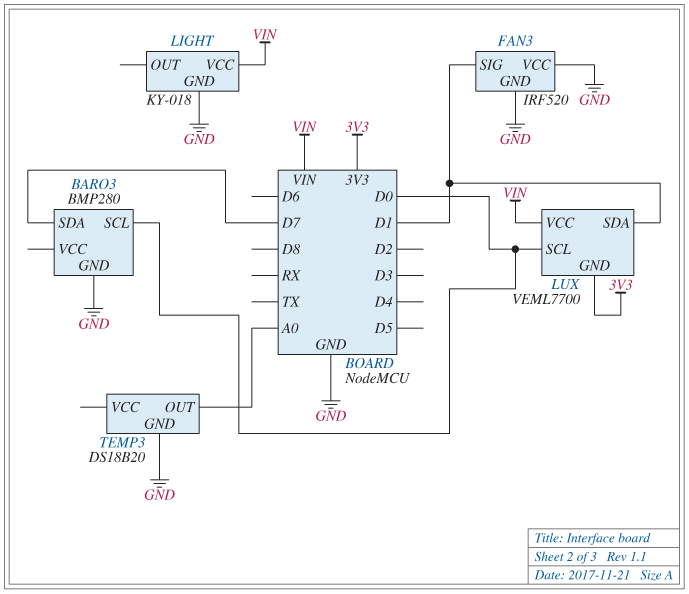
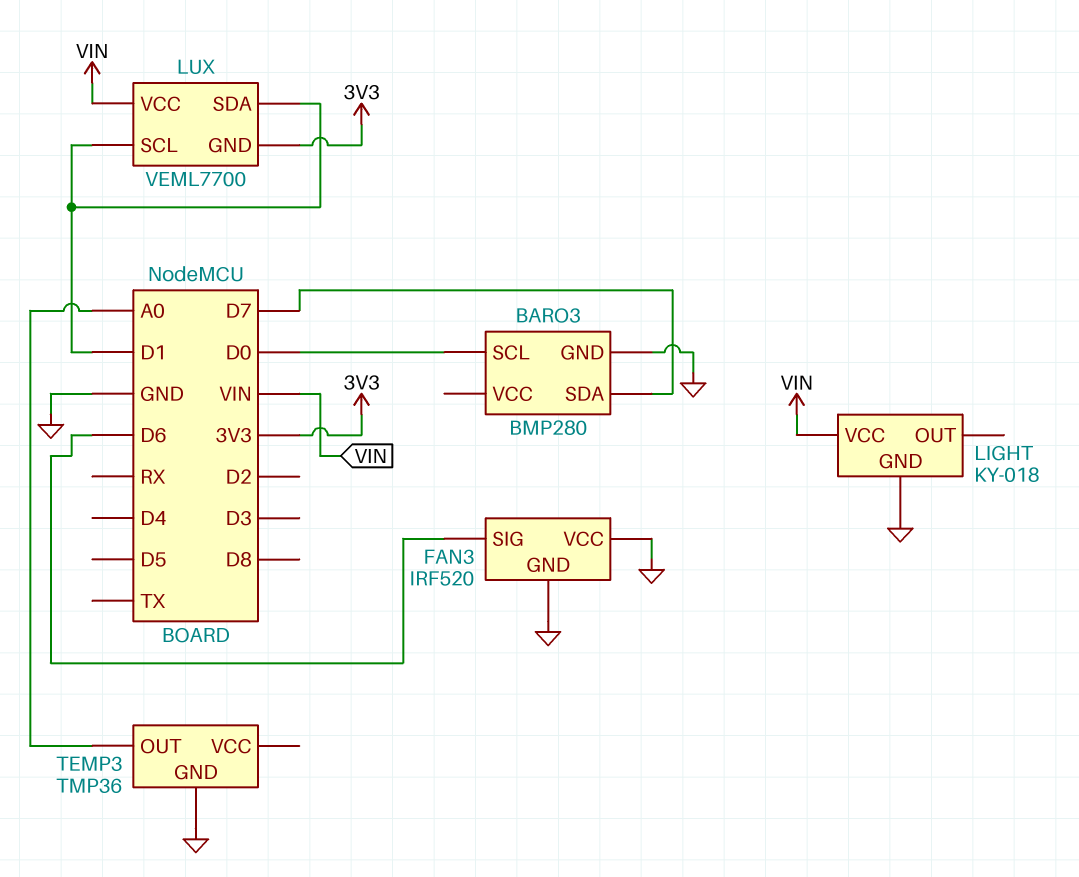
FAN3 pin SIG: D1 -> D6
LUX pin SCL: D0 -> D1
TEMP3: DS18B20 -> TMP36

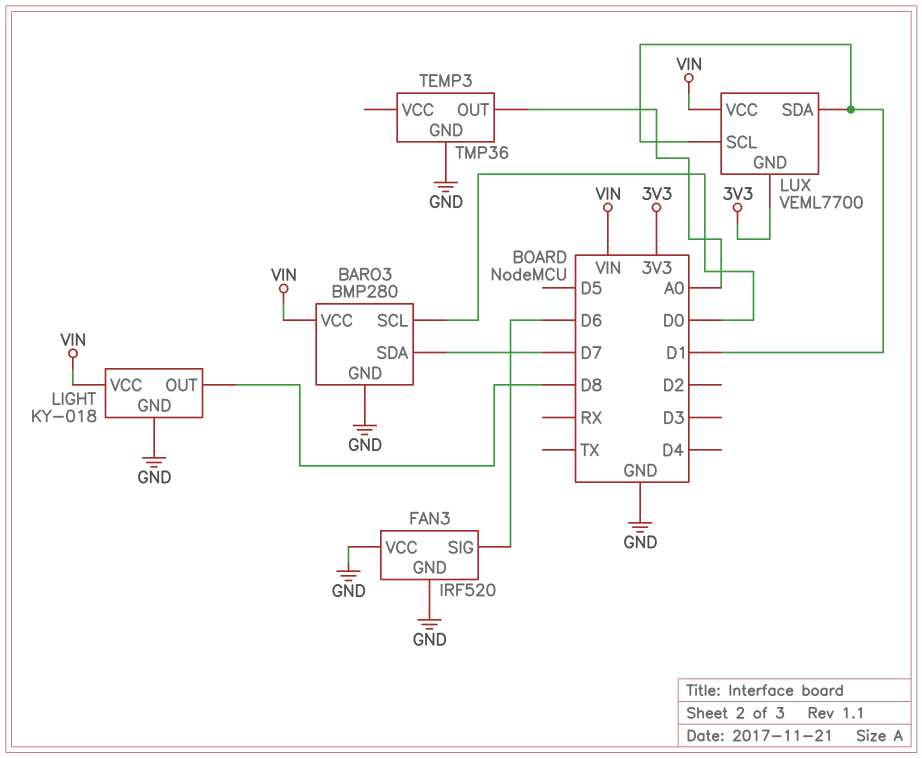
BARO3 pin VCC: none -> VIN
LIGHT pin OUT: none -> D8

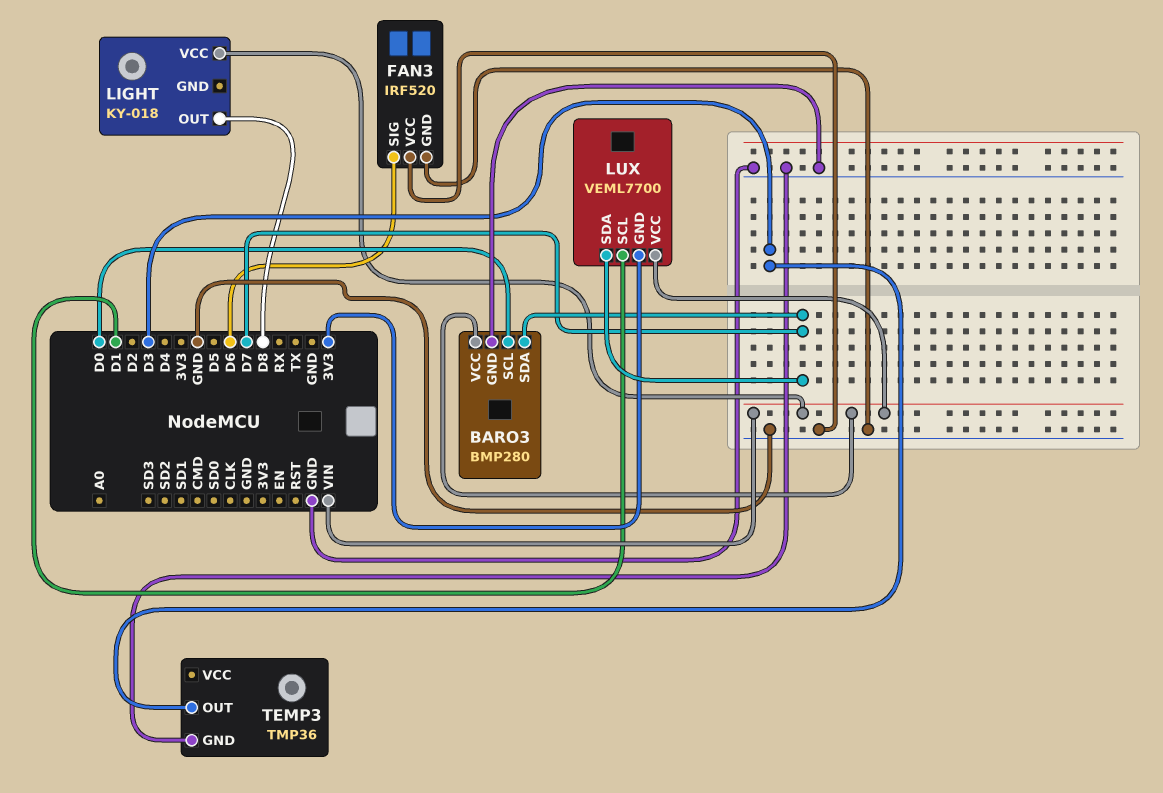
LIGHT pin GND: GND -> none
LUX pin SDA: D1 -> D7
TEMP3 pin OUT: A0 -> D3

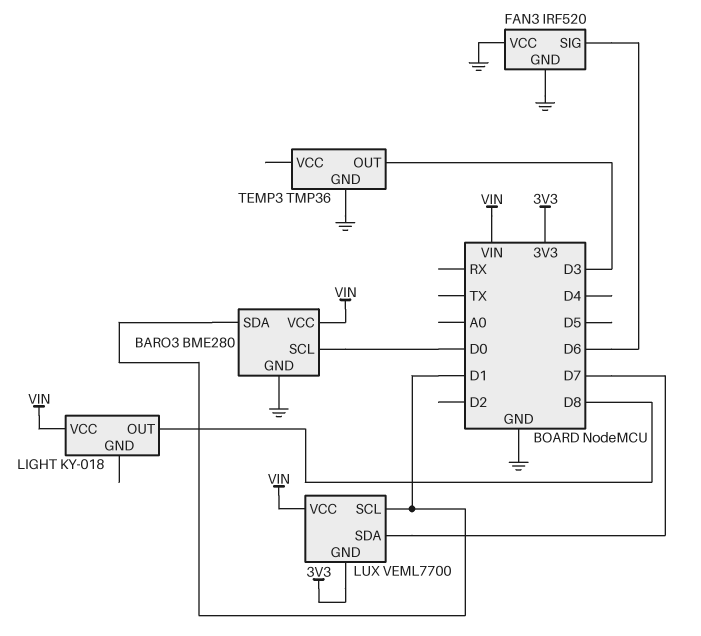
BARO3: BMP280 -> BME280
BARO3 pin SDA: D7 -> D1

